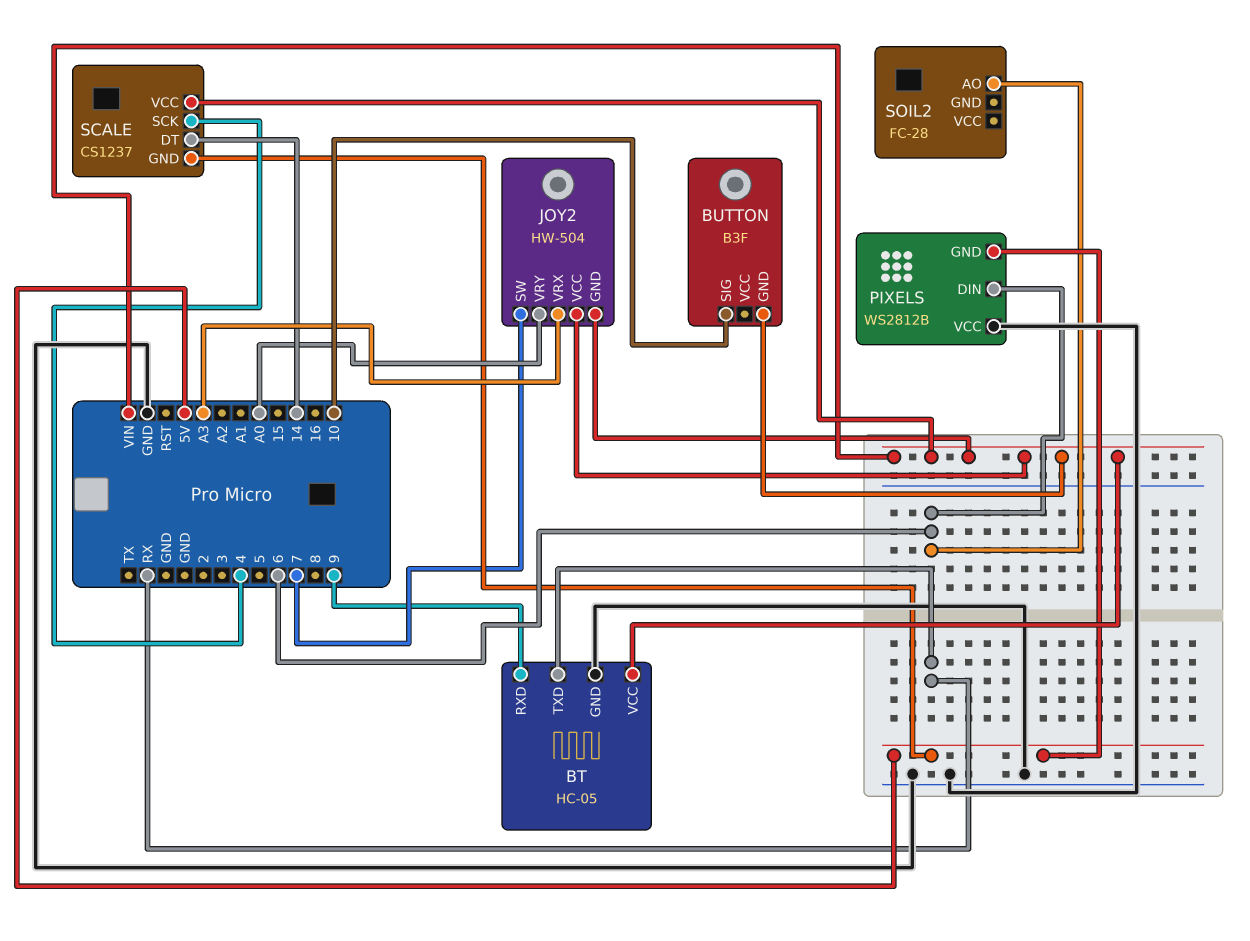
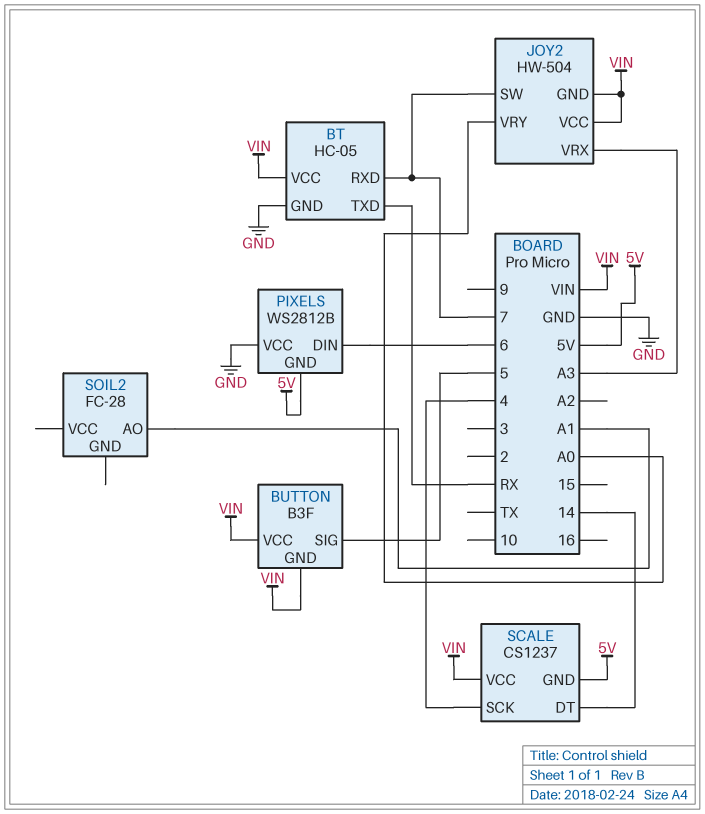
BT pin RXD: 9 -> 7
BUTTON pin SIG: 10 -> 5
BUTTON pin VCC: none -> VIN
SOIL2 pin AO: 6 -> A1

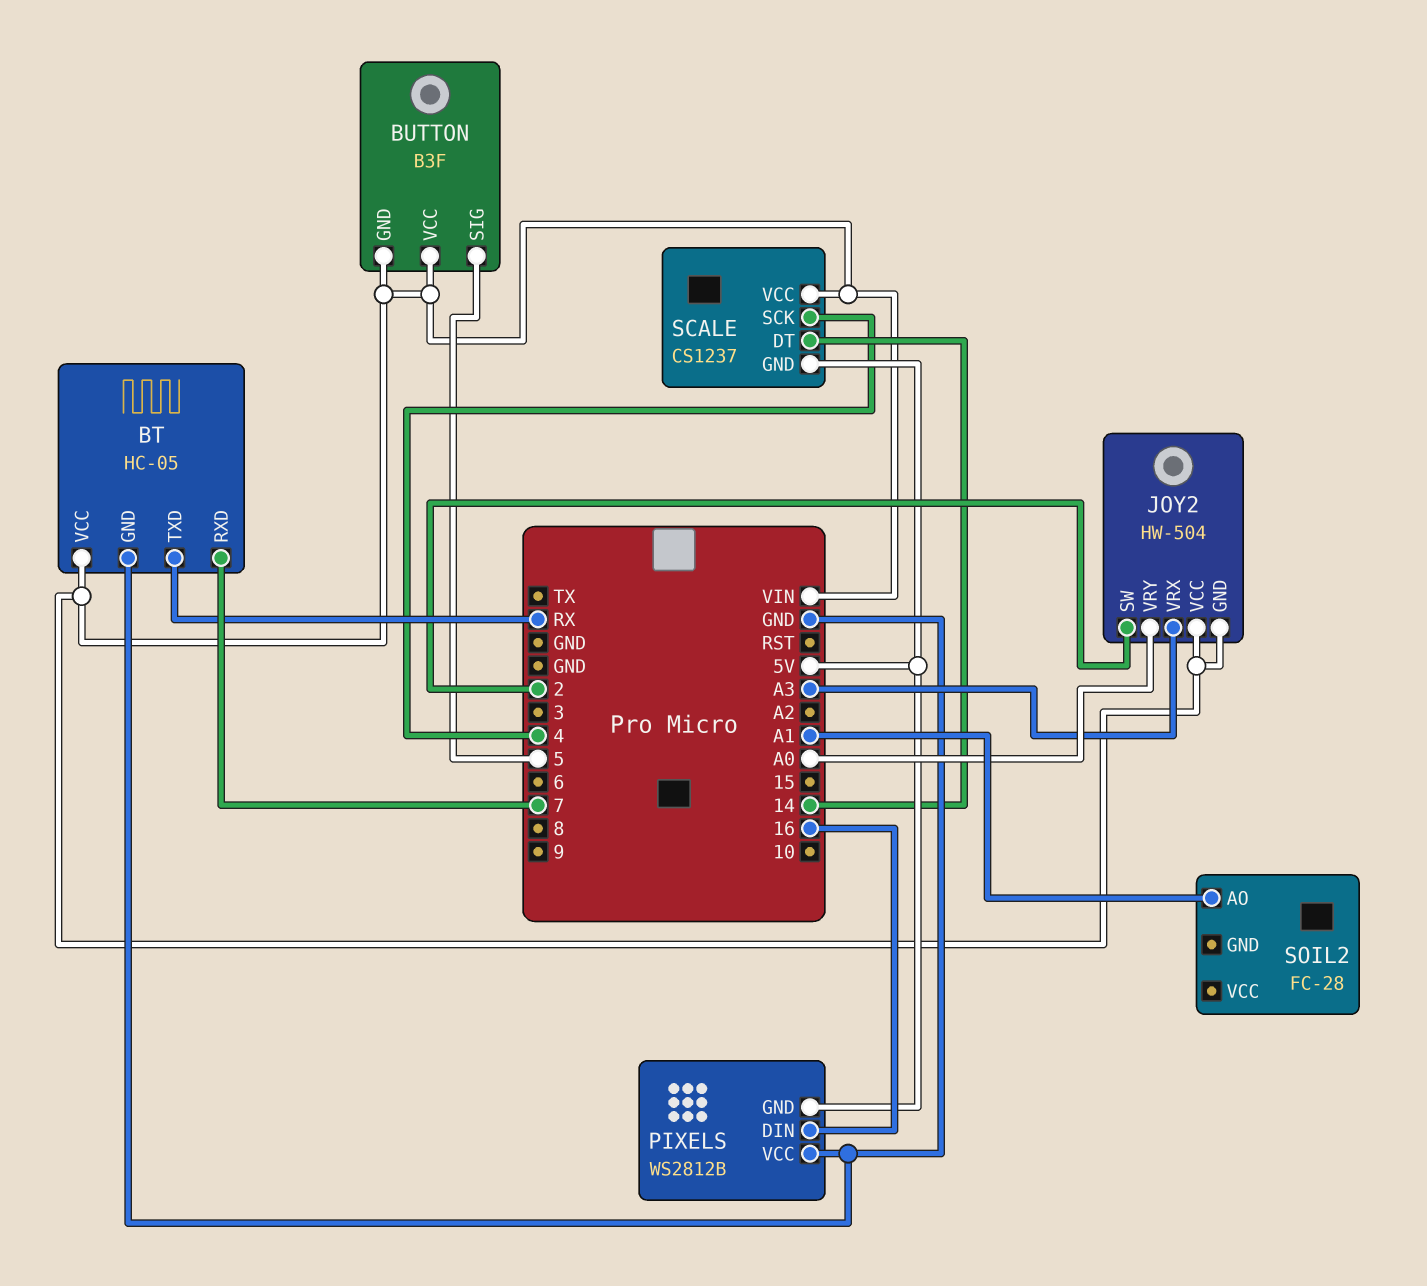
JOY2 pin SW: 7 -> 2
PIXELS pin DIN: 6 -> 16

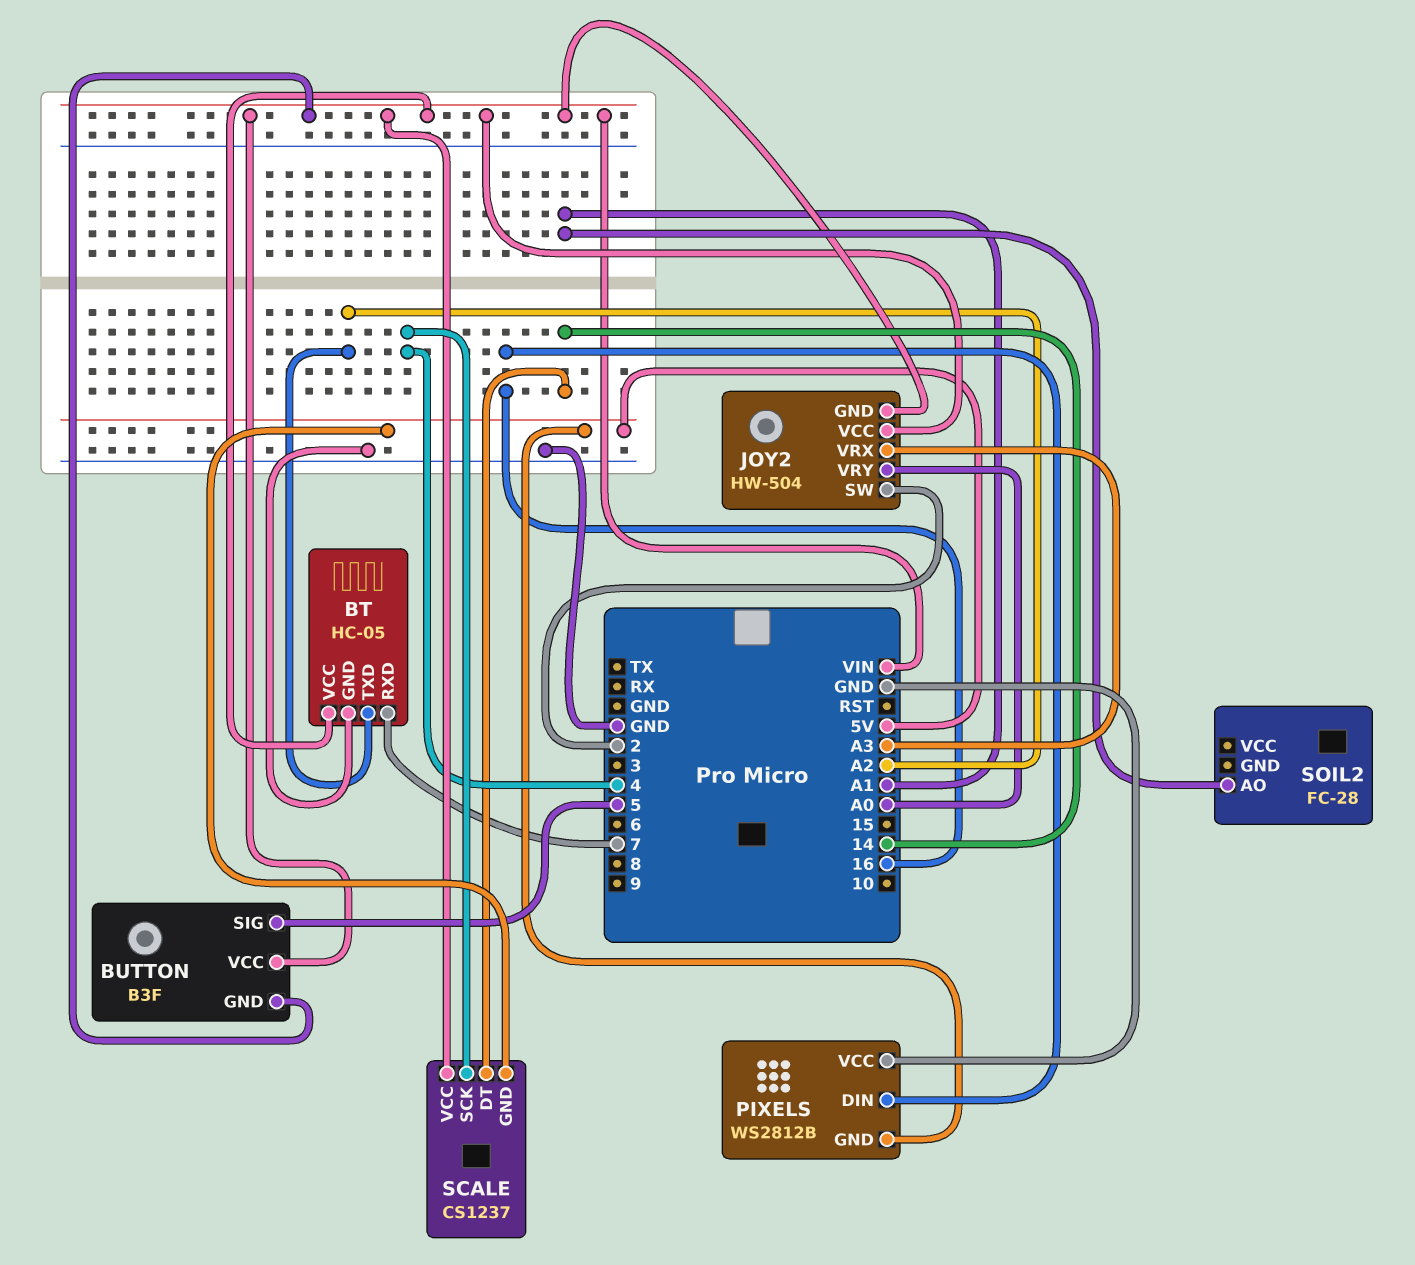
BT pin TXD: RX -> A2

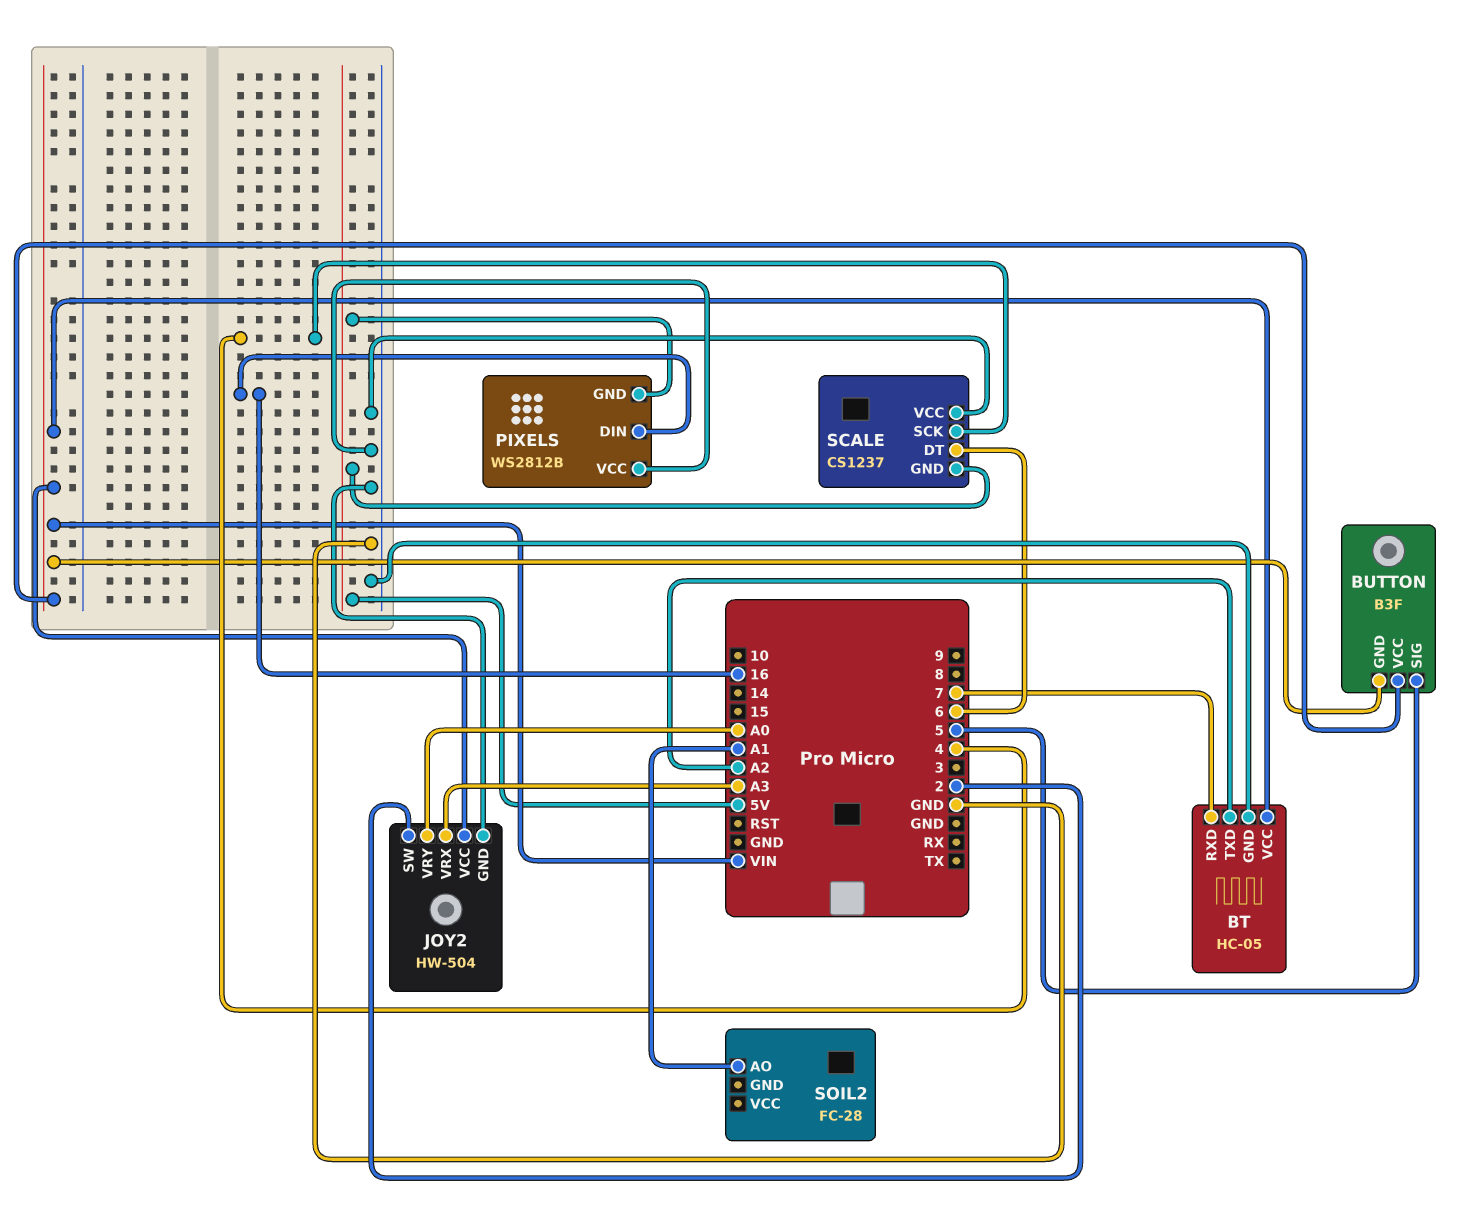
JOY2 pin GND: VIN -> GND
SCALE pin DT: 14 -> 6
SCALE pin VCC: VIN -> GND

